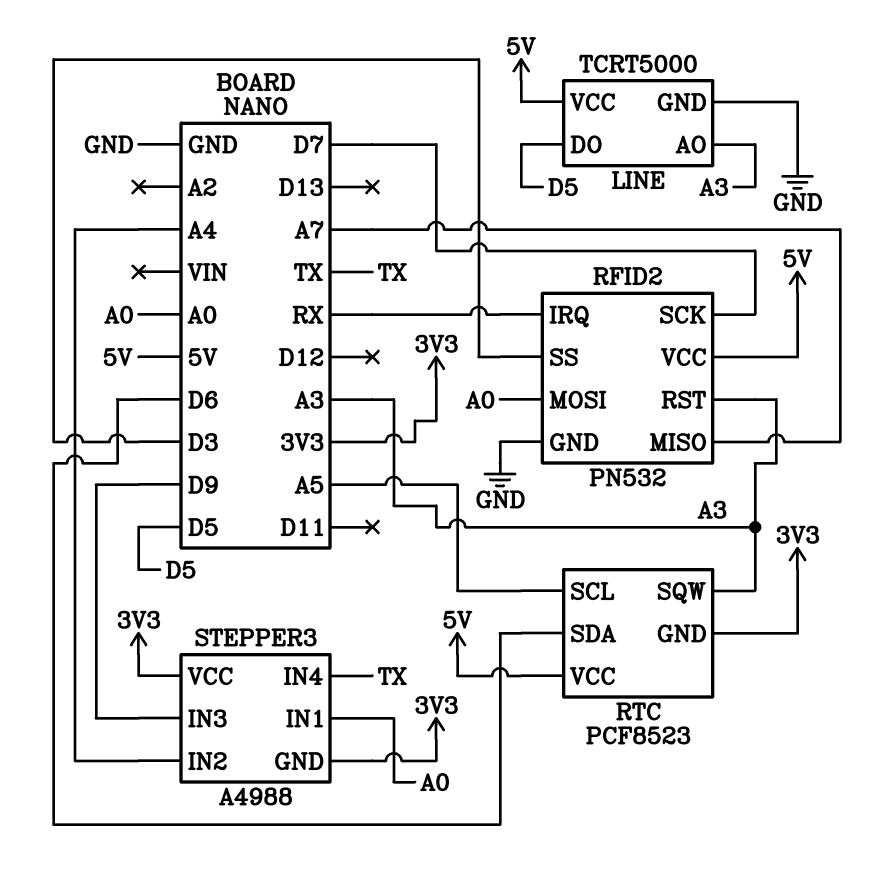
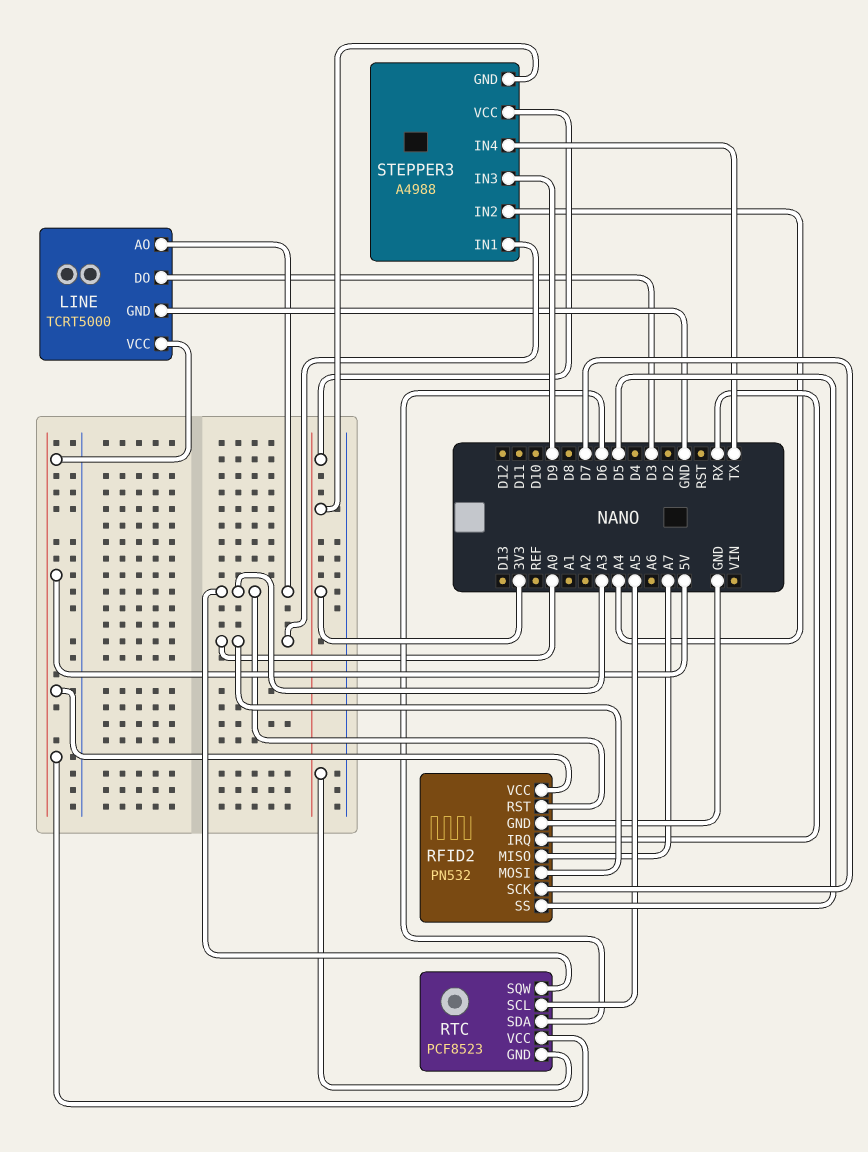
LINE pin DO: D5 -> D3
RFID2 pin SS: D3 -> D5

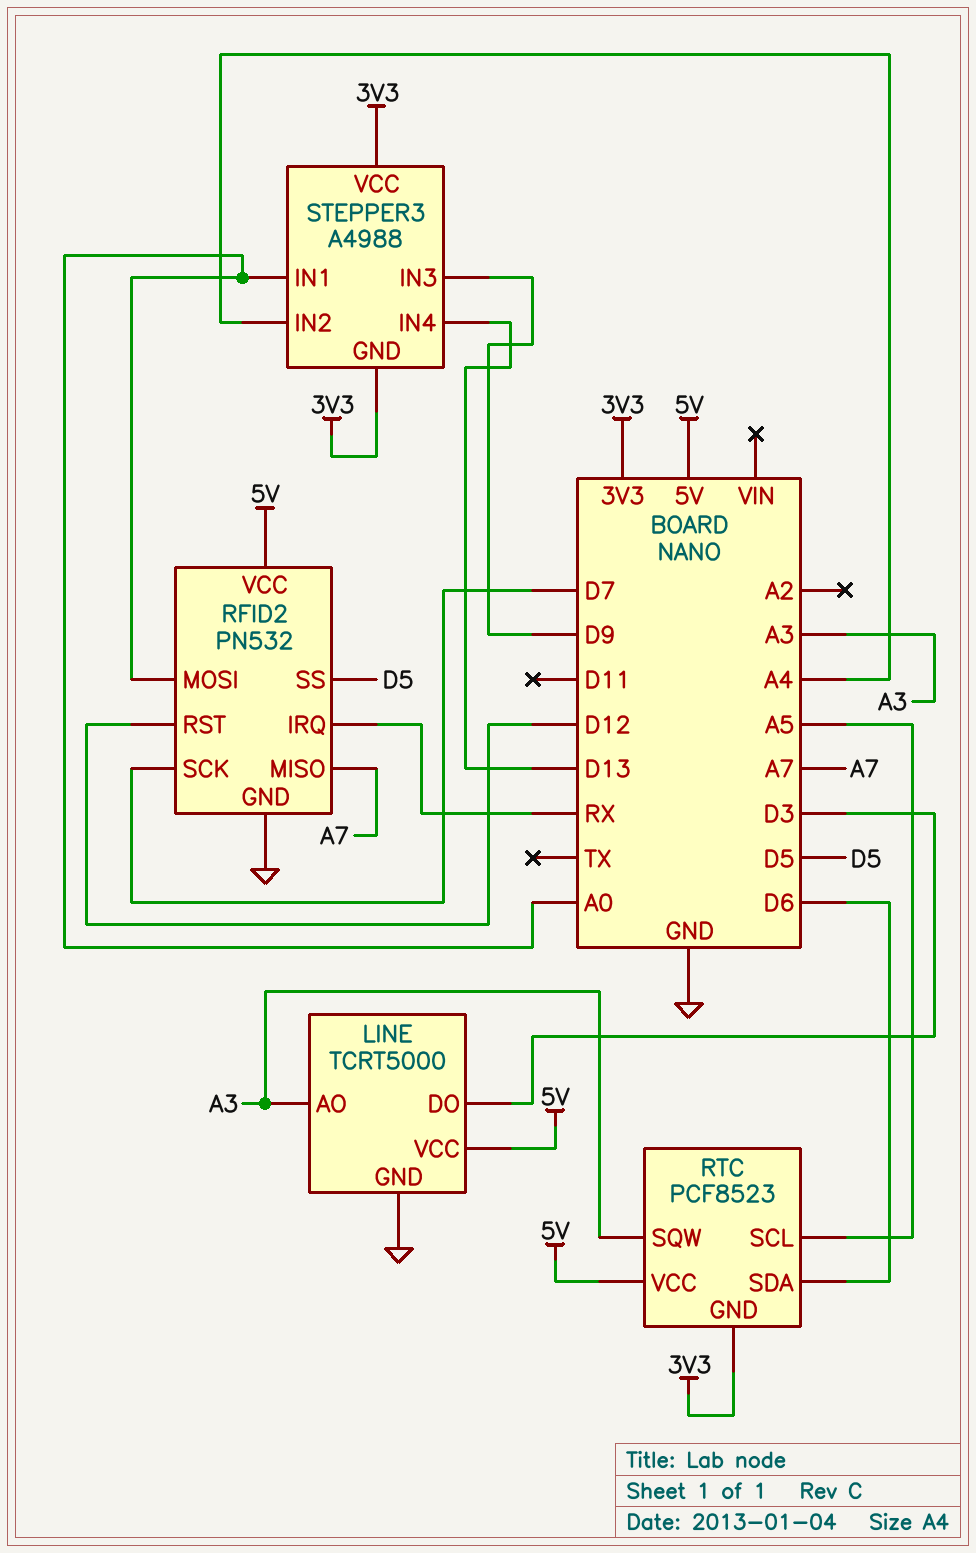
RFID2 pin RST: A3 -> D12
STEPPER3 pin IN4: TX -> D13

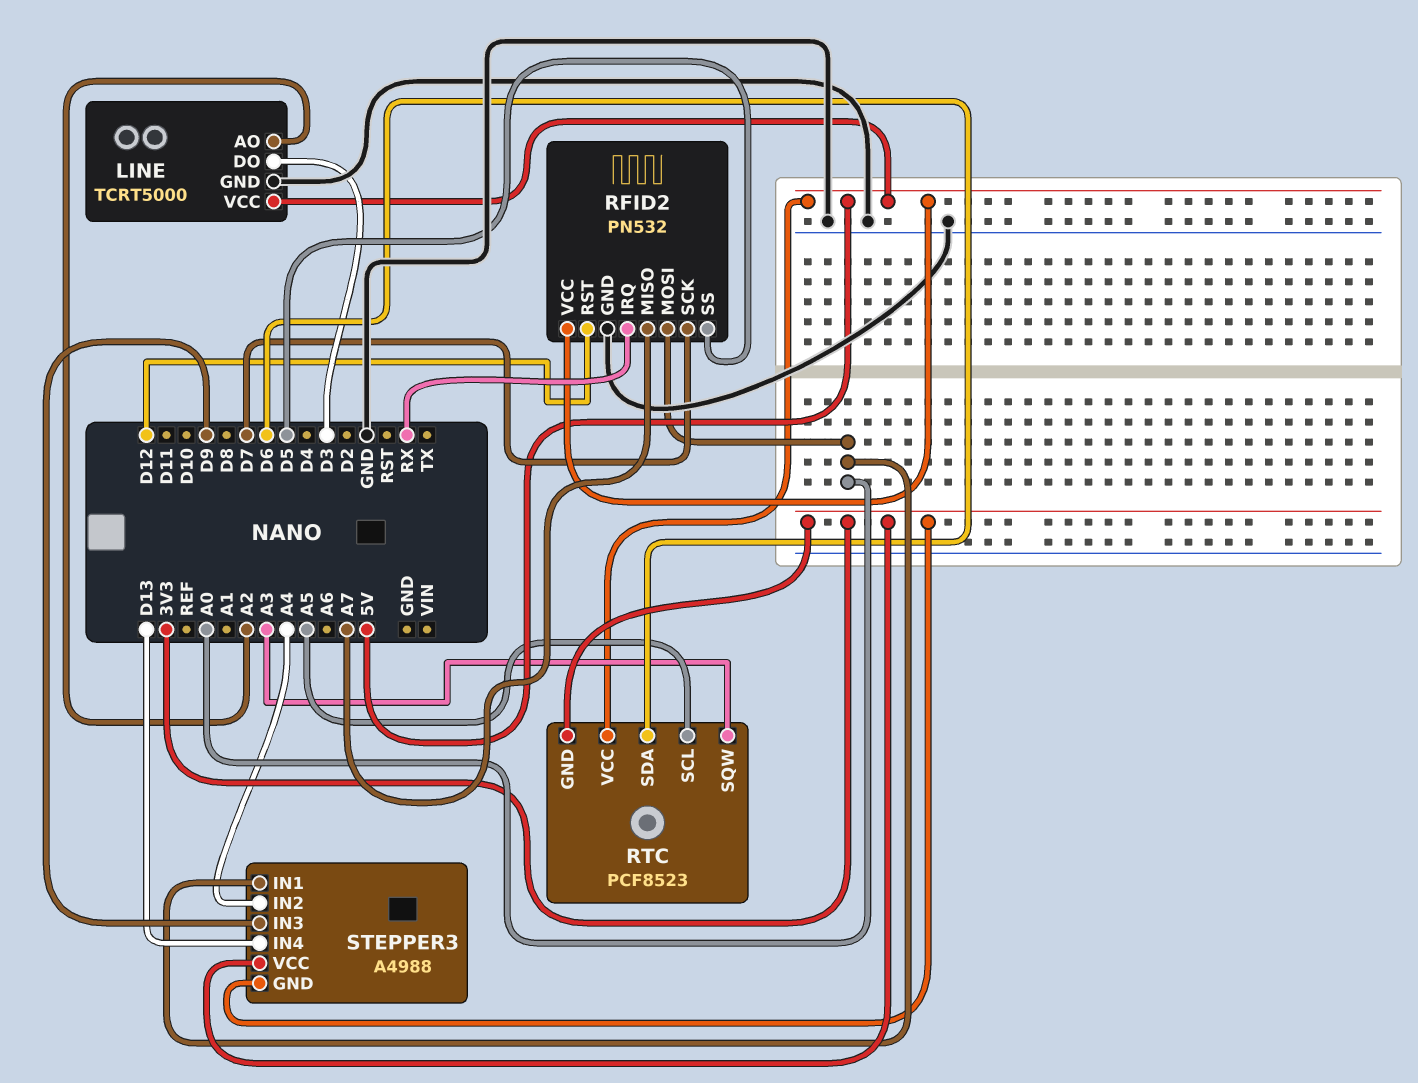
LINE pin AO: A3 -> A2

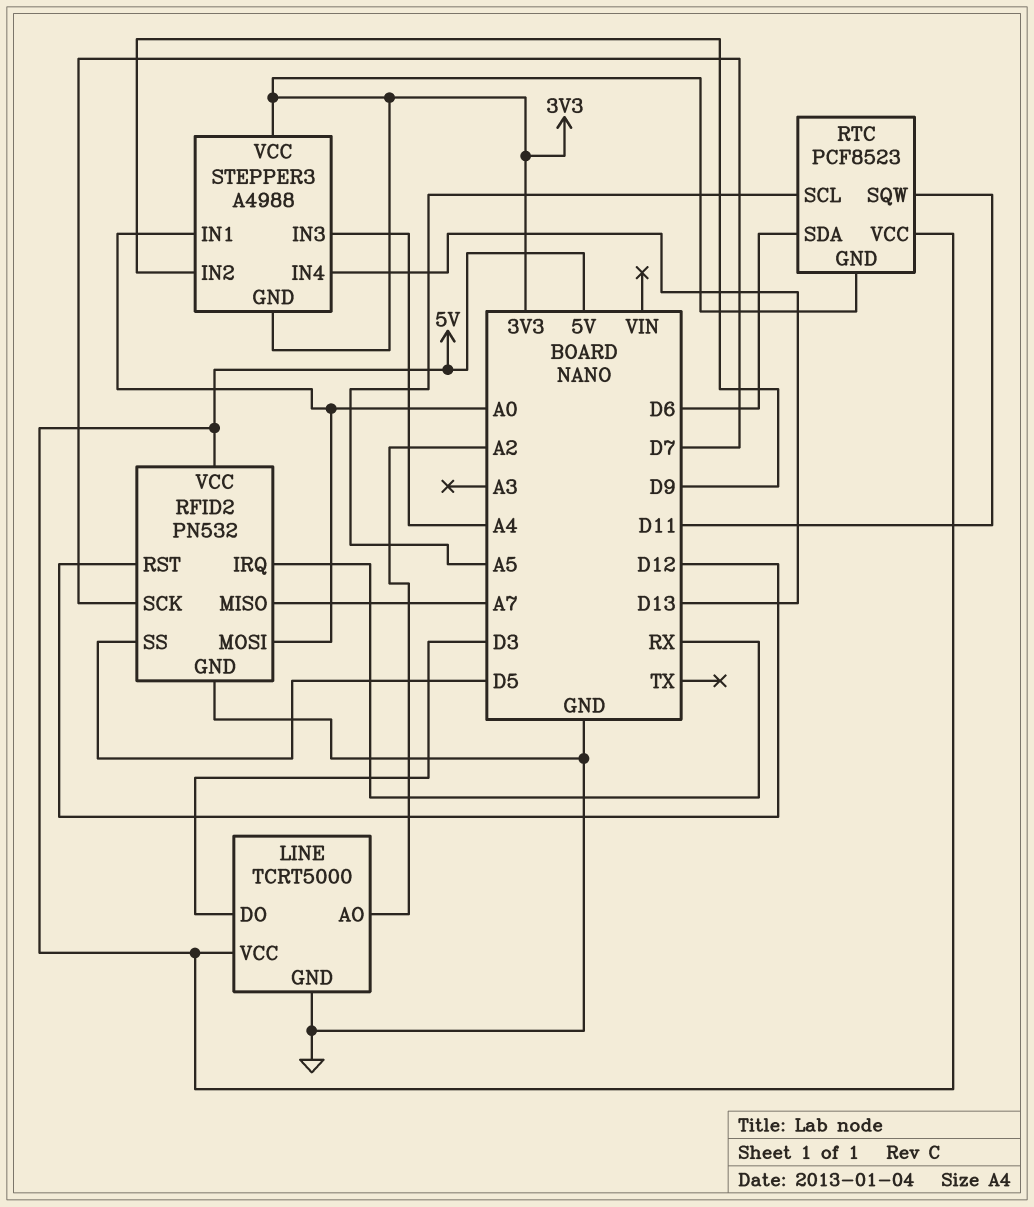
RTC pin SQW: A3 -> D11
STEPPER3 pin IN2: A4 -> D9
STEPPER3 pin IN3: D9 -> A4

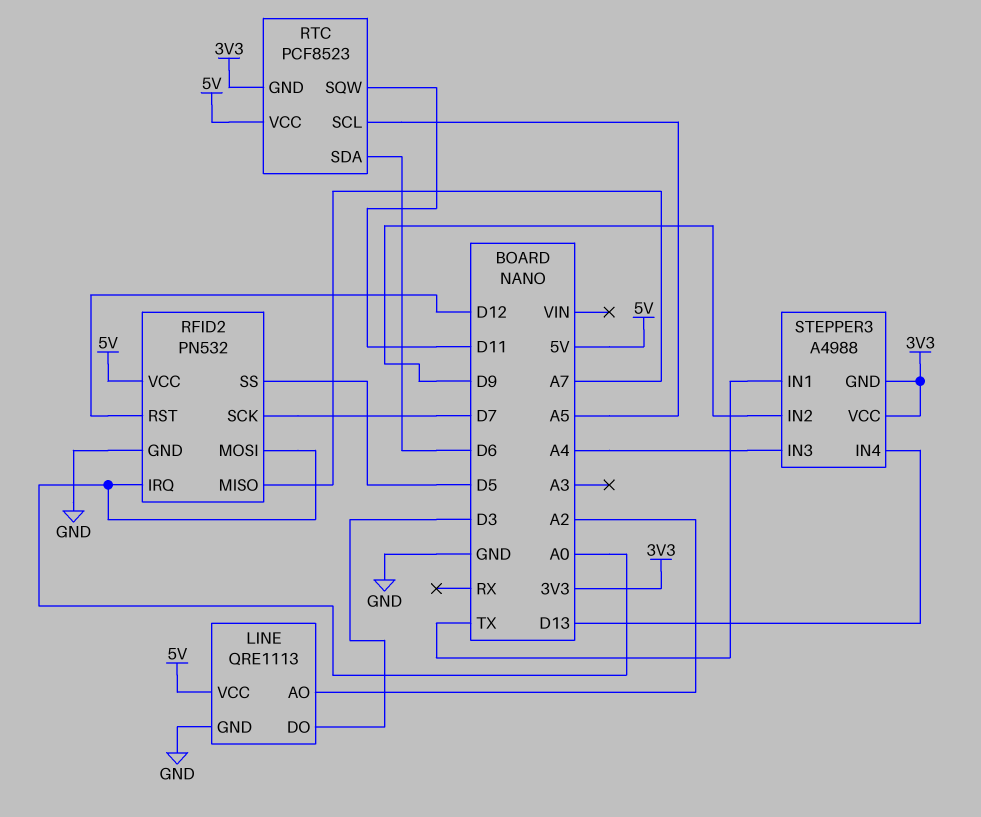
LINE: TCRT5000 -> QRE1113
RFID2 pin IRQ: RX -> A0
STEPPER3 pin IN1: A0 -> TX

